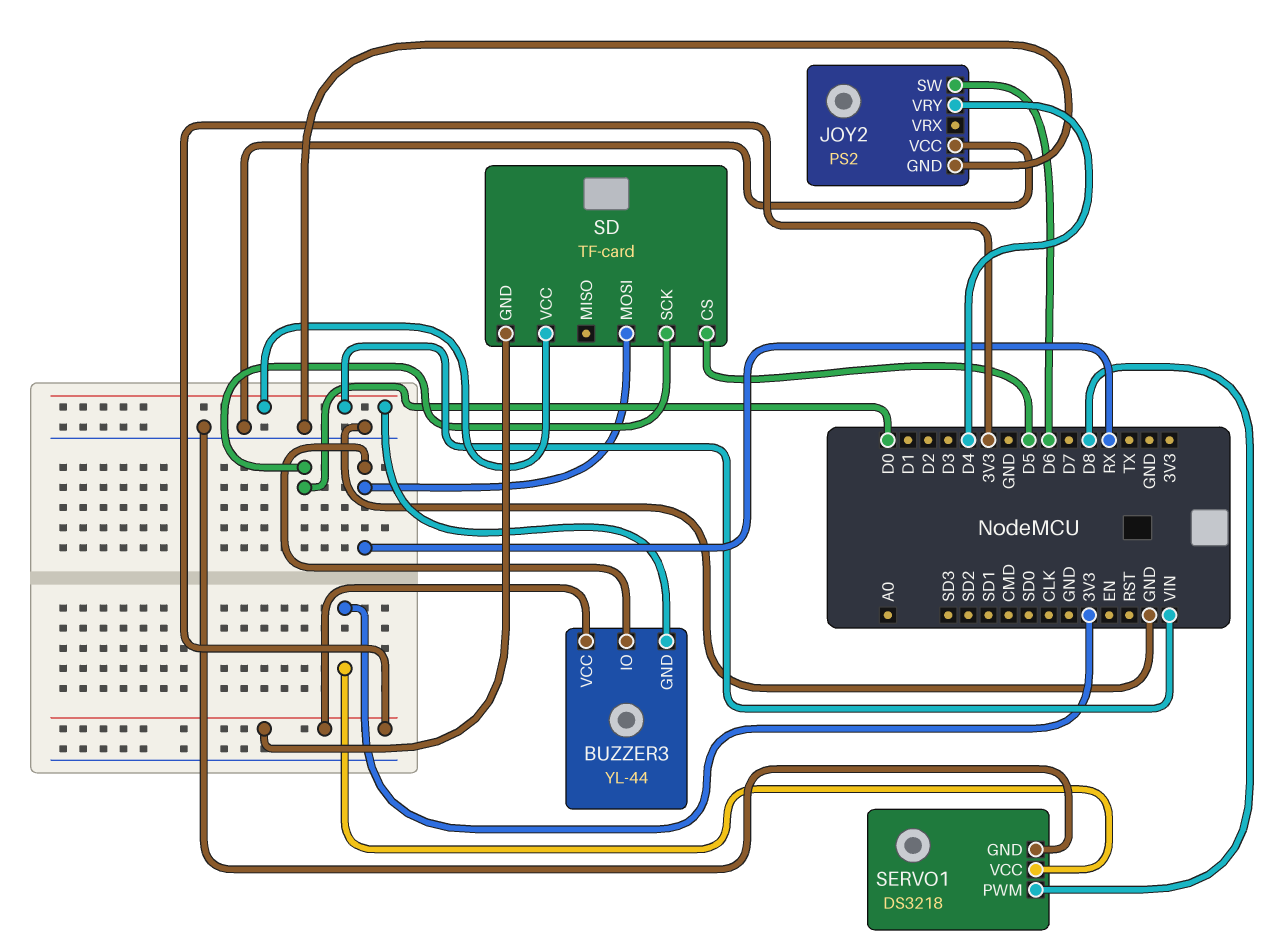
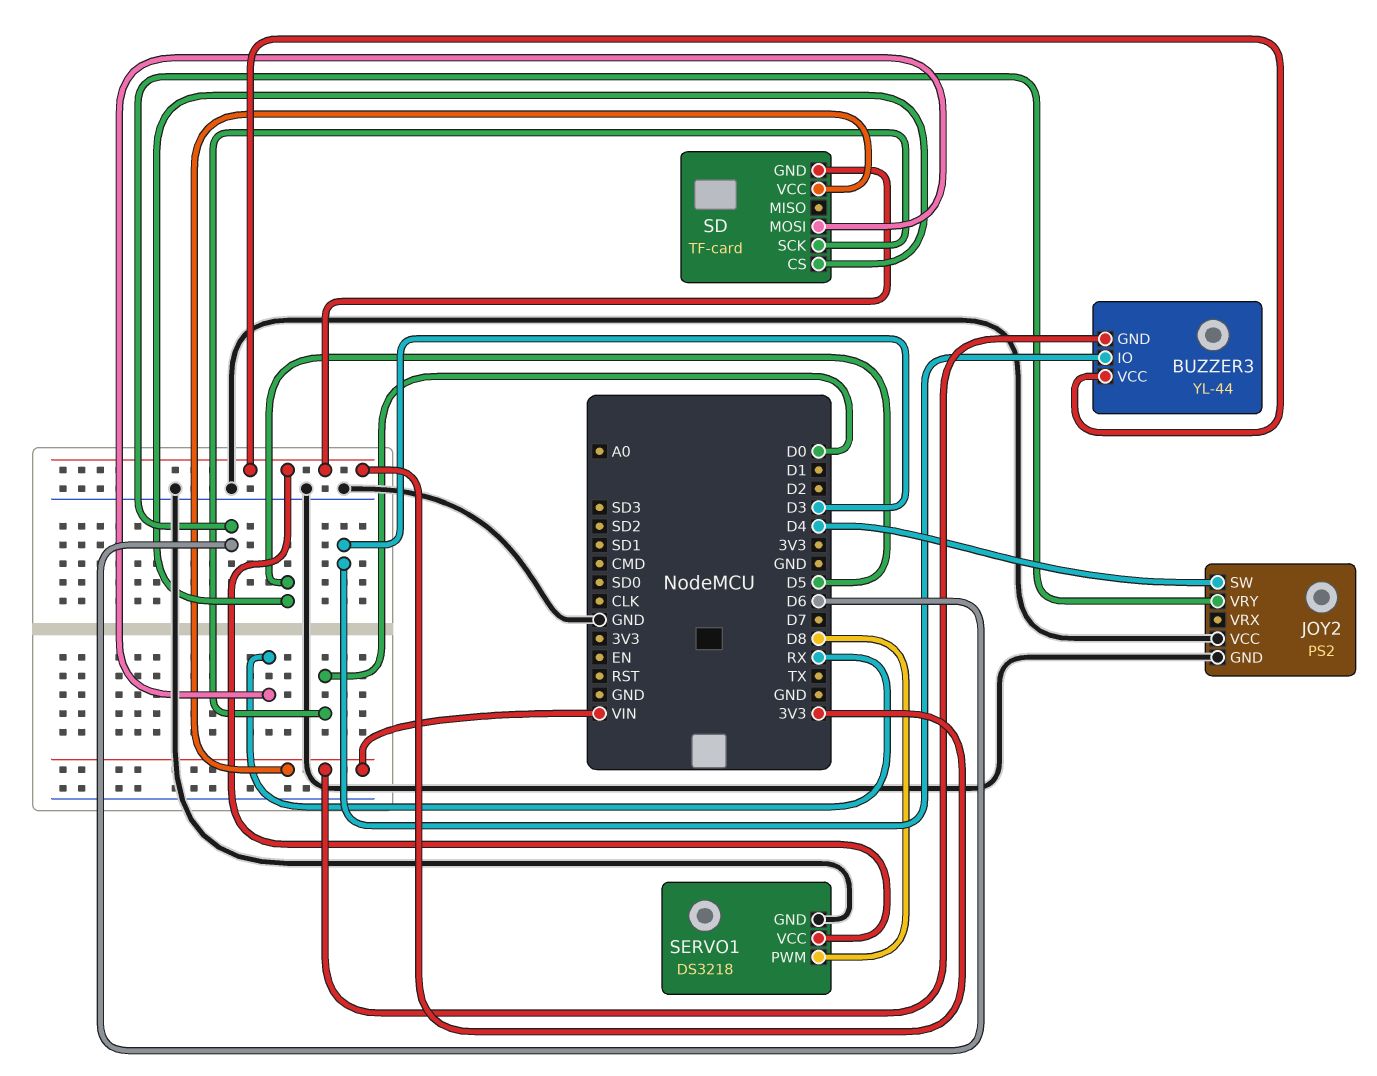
BUZZER3 pin IO: RX -> D3
JOY2 pin SW: D6 -> D4
JOY2 pin VRY: D4 -> D6

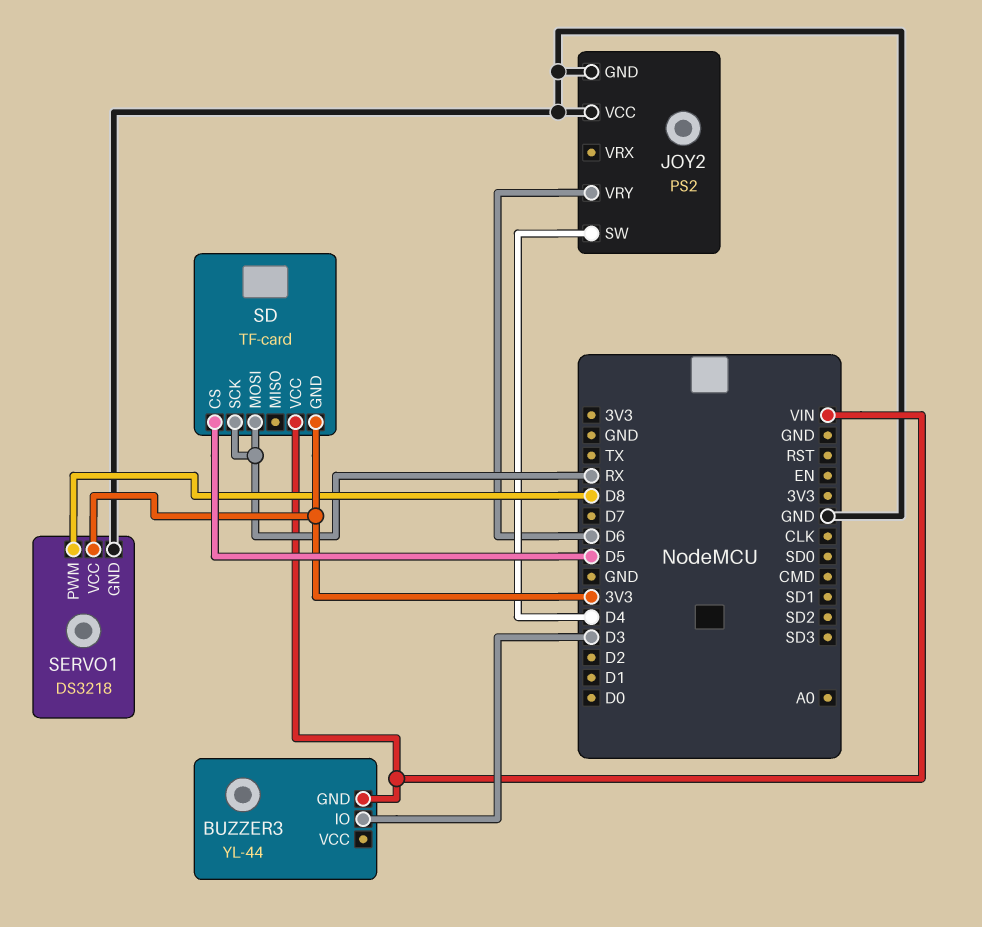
BUZZER3 pin VCC: 3V3 -> none
SD pin SCK: D0 -> RX

